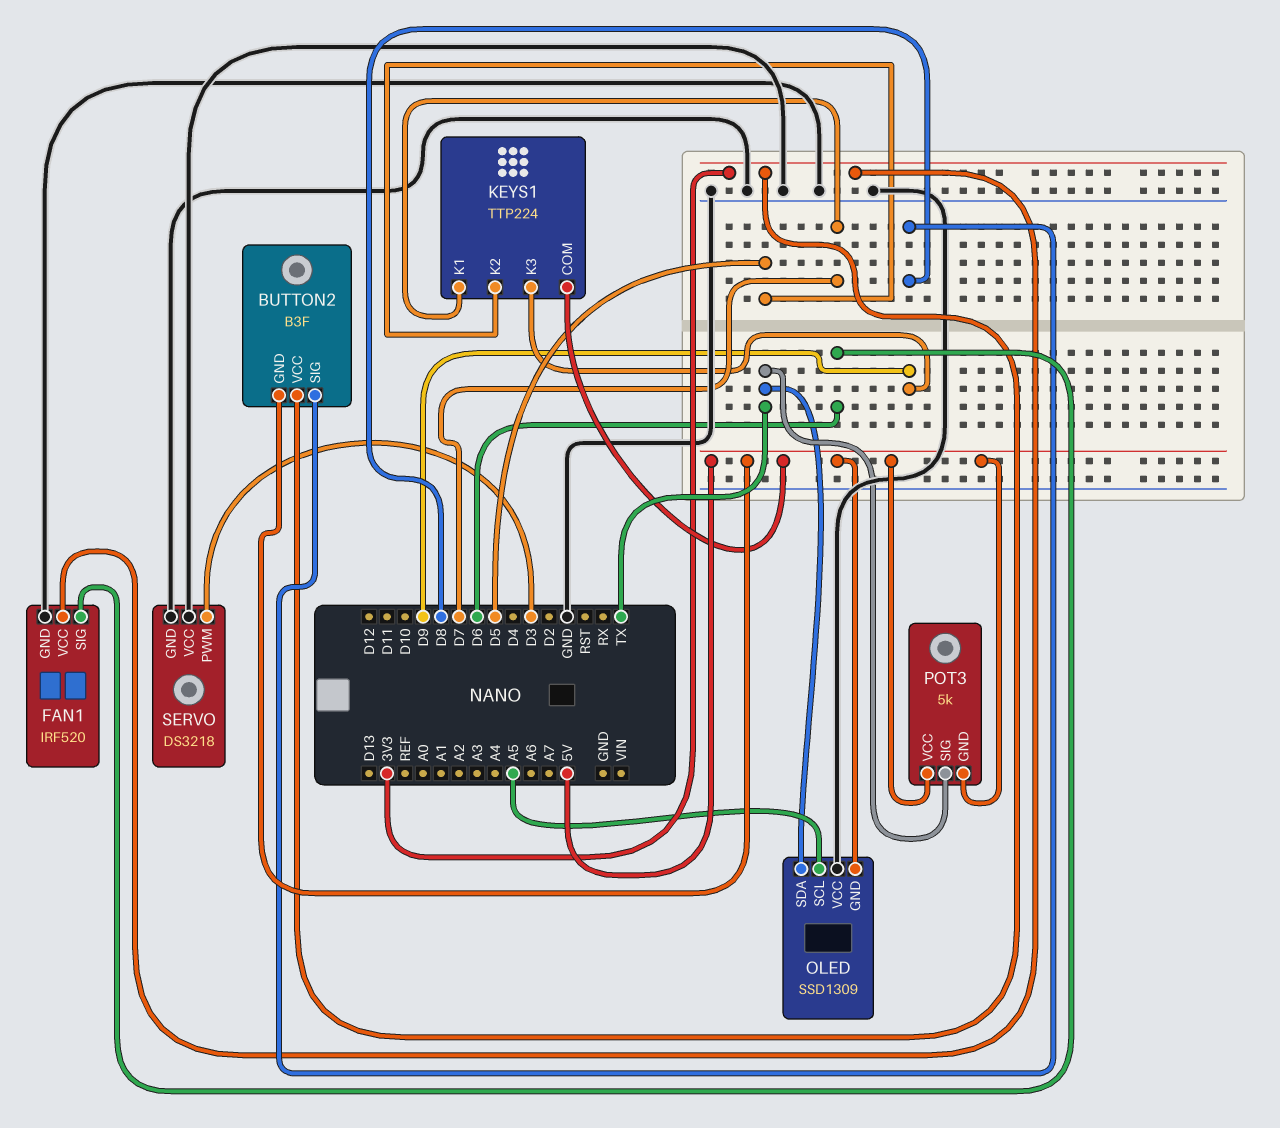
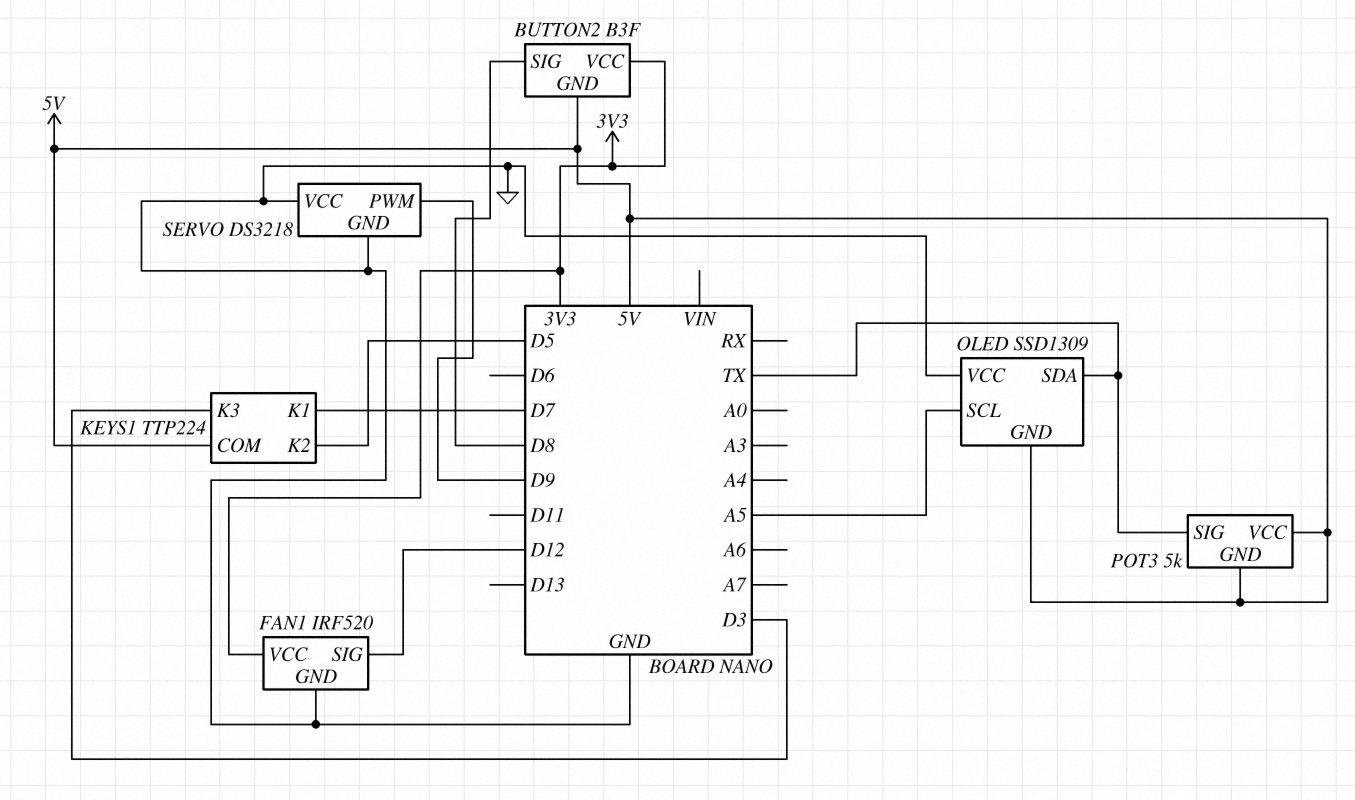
FAN1 pin SIG: D6 -> D12
KEYS1 pin K3: D9 -> D3
SERVO pin PWM: D3 -> D9

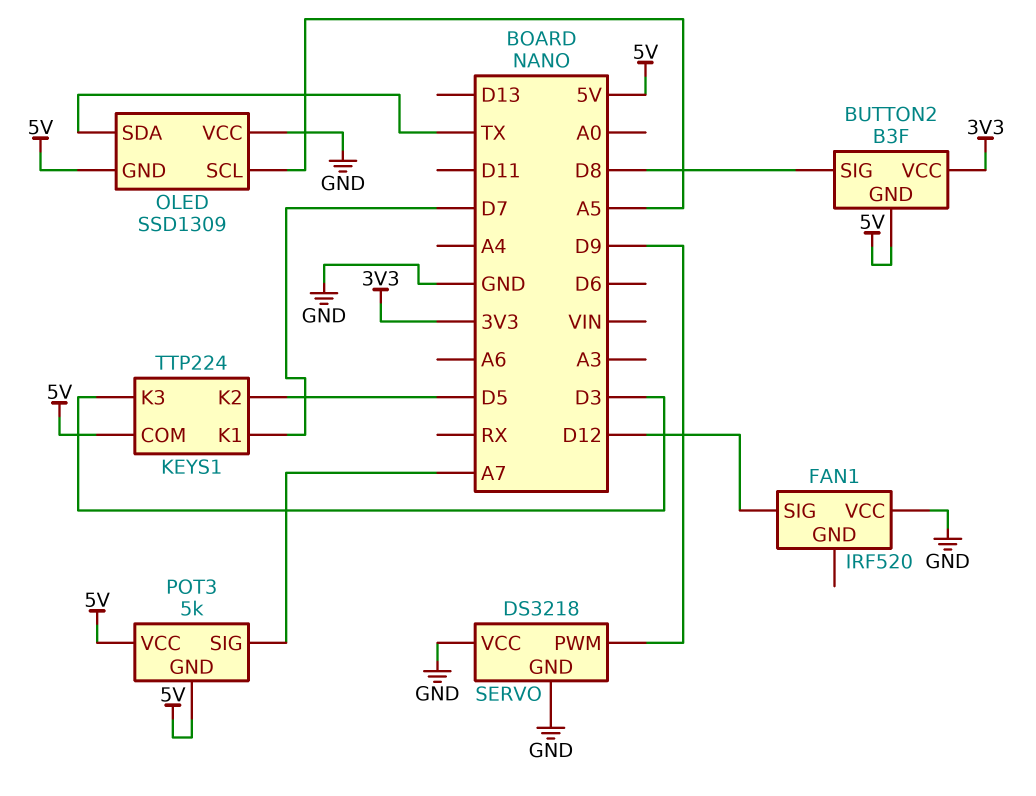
FAN1 pin GND: GND -> none
FAN1 pin VCC: 3V3 -> GND
POT3 pin SIG: TX -> A7

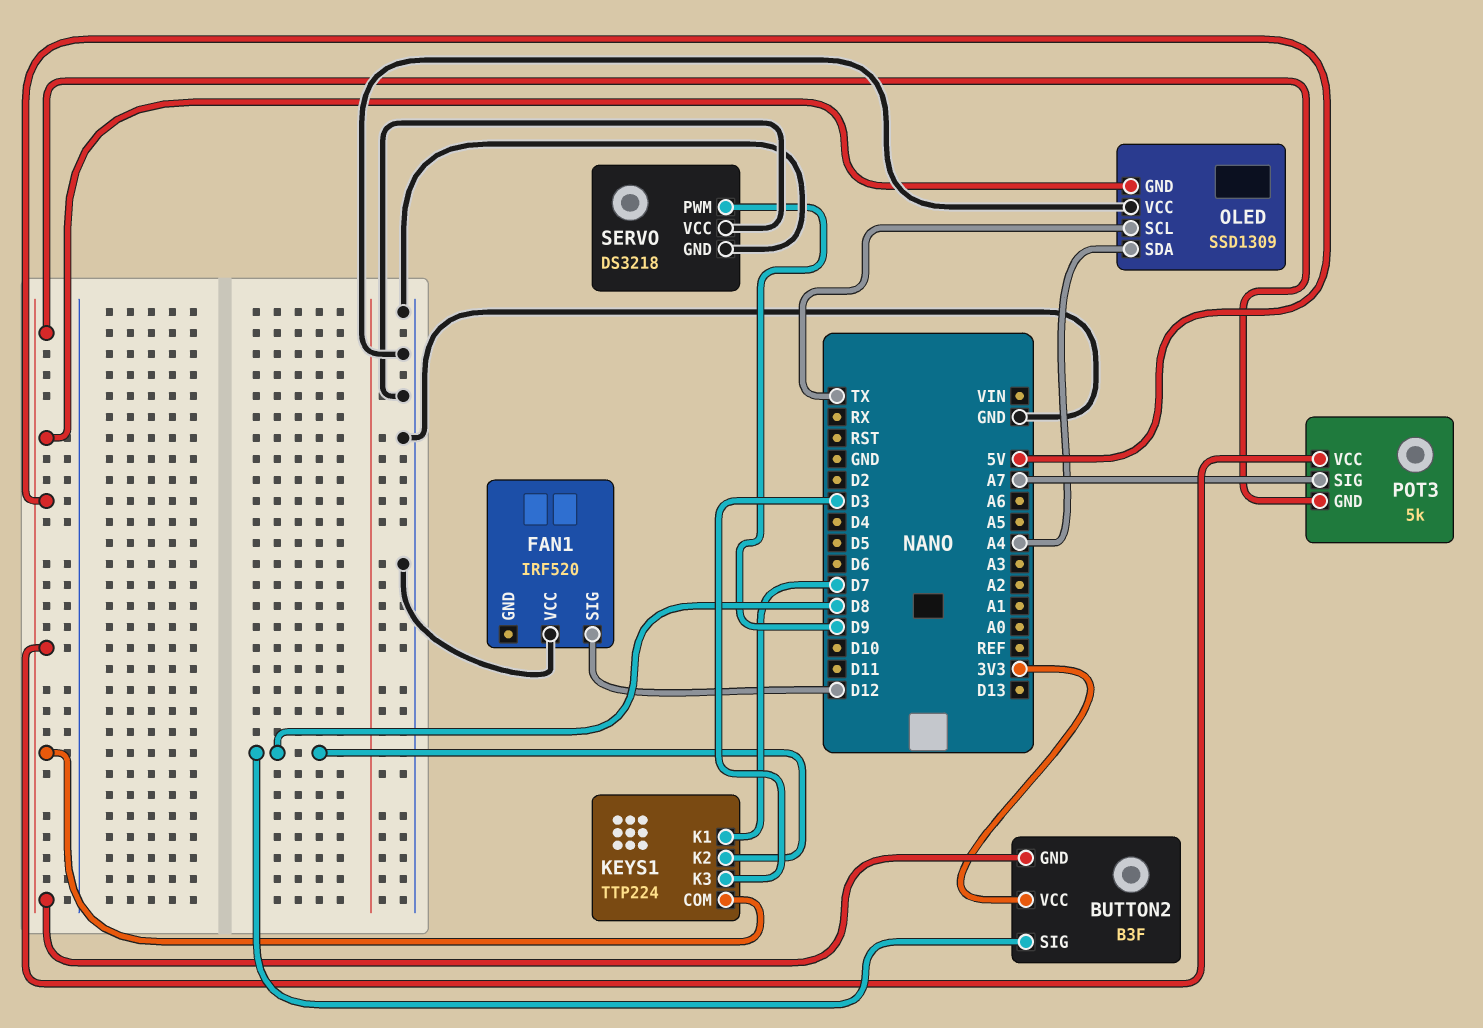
KEYS1 pin K2: D5 -> D8
OLED pin SCL: A5 -> TX
OLED pin SDA: TX -> A4

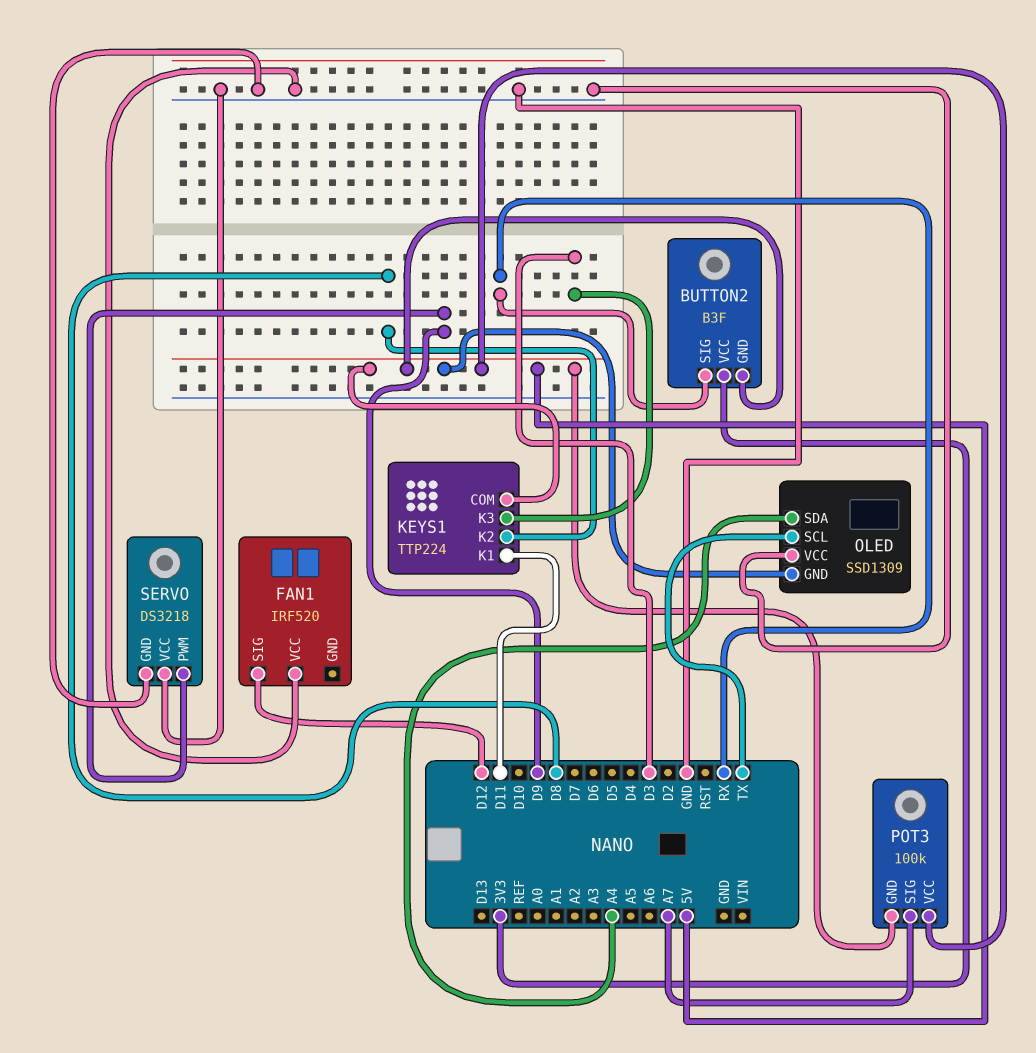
BUTTON2 pin SIG: D8 -> RX
KEYS1 pin K1: D7 -> D11
POT3: 5k -> 100k

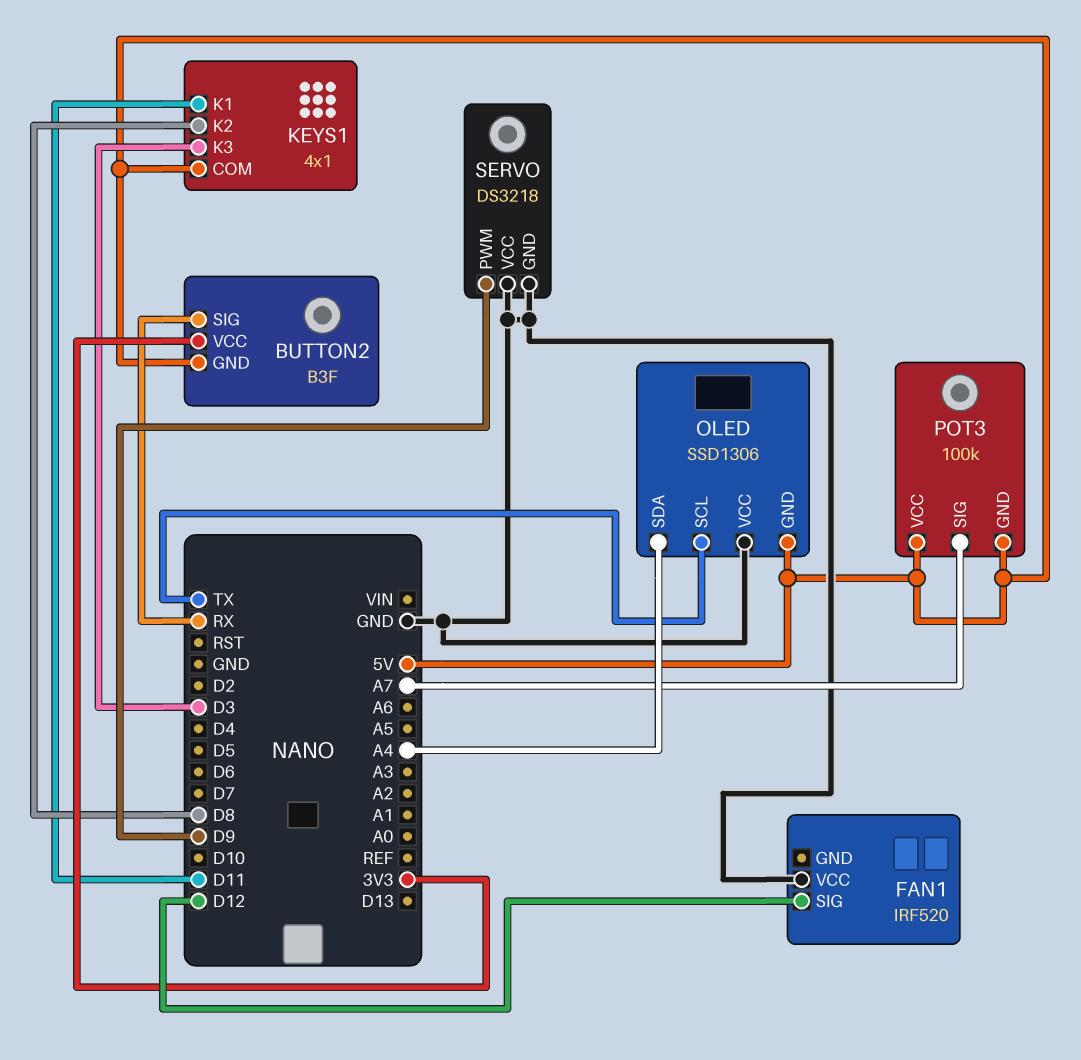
KEYS1: TTP224 -> 4x1
OLED: SSD1309 -> SSD1306

